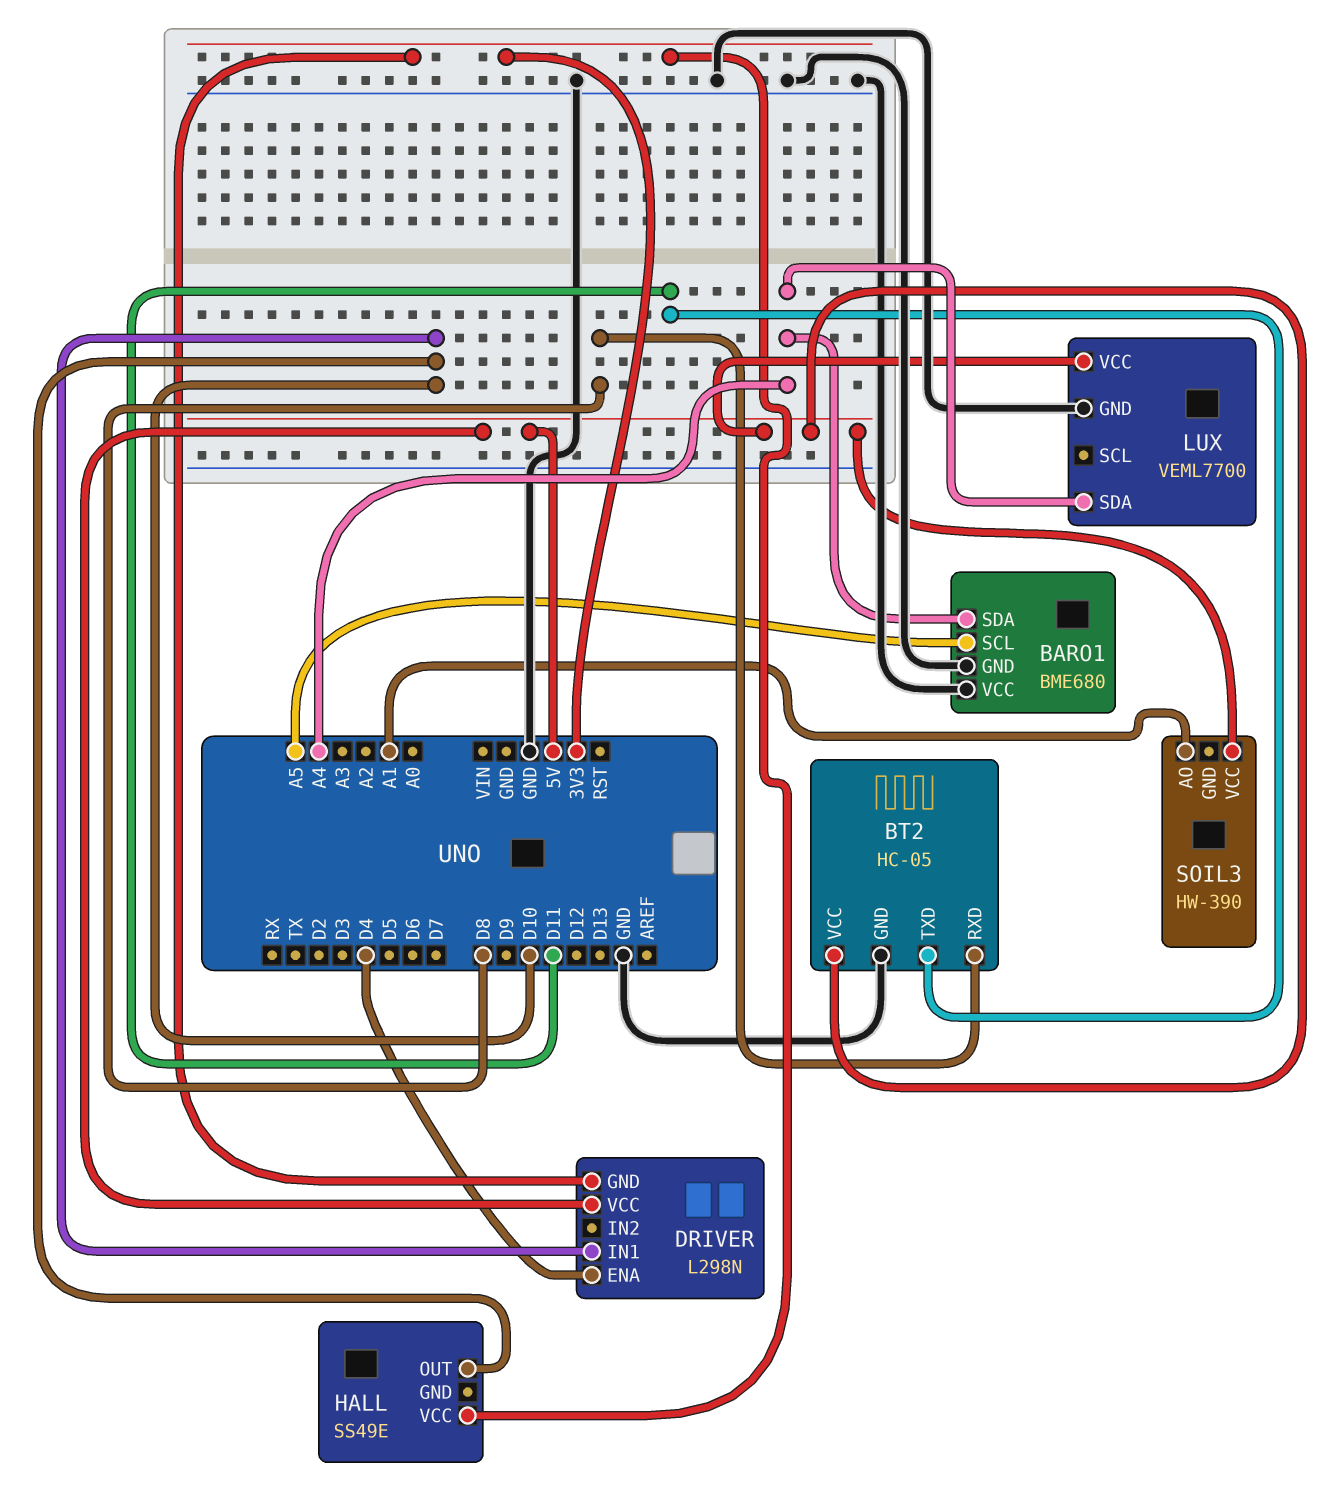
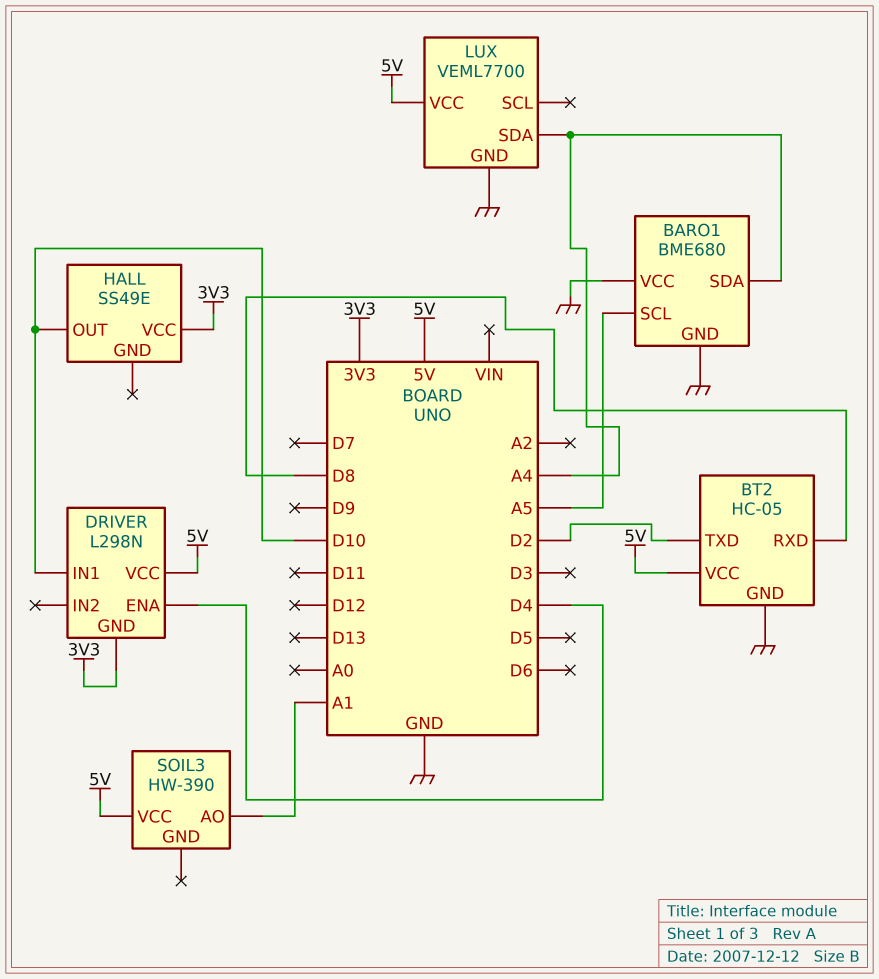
BT2 pin TXD: D11 -> D2

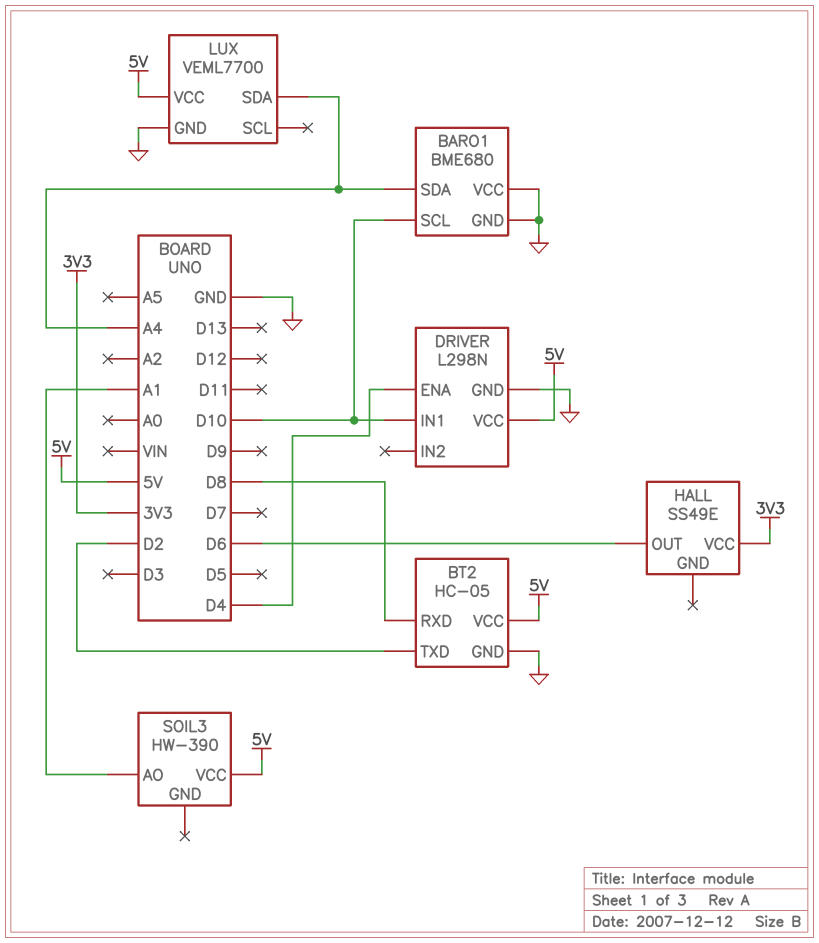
BARO1 pin SCL: A5 -> D10
DRIVER pin GND: 3V3 -> GND
HALL pin OUT: D10 -> D6

